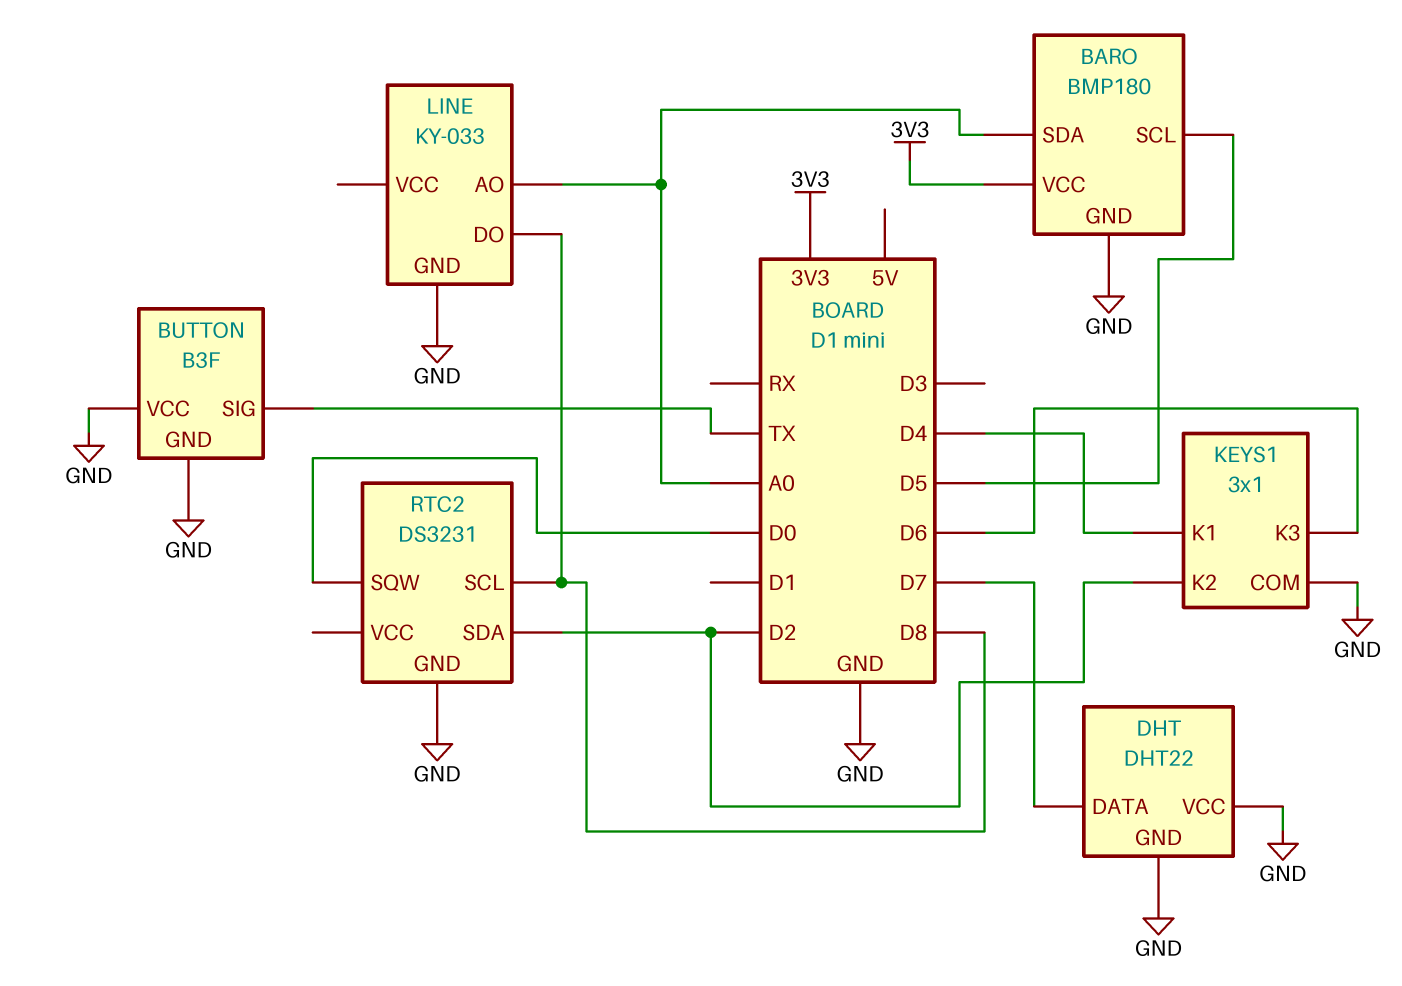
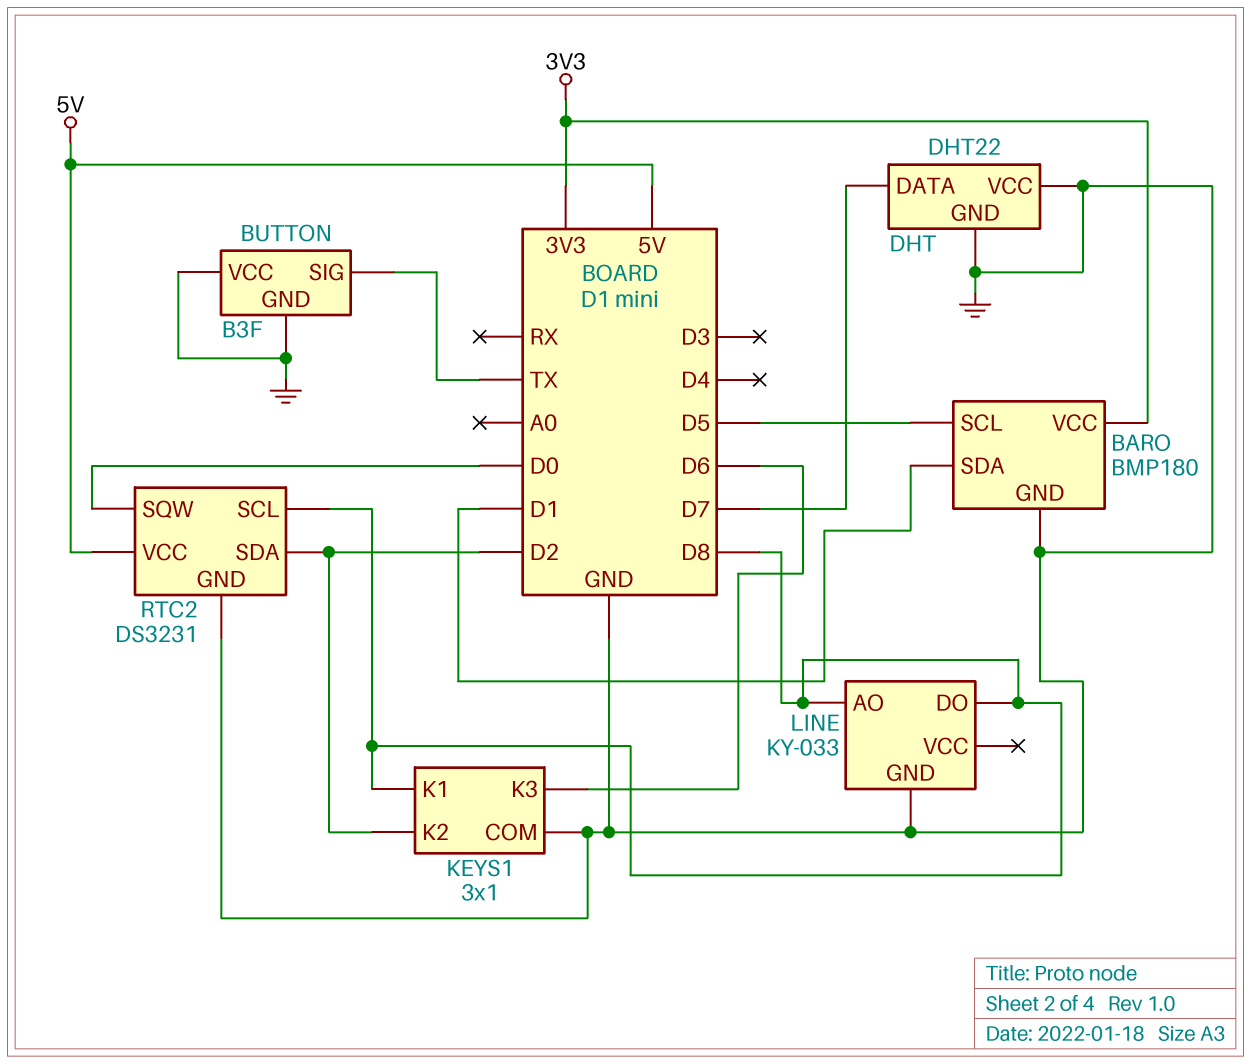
BARO pin SDA: A0 -> D1
KEYS1 pin K1: D4 -> D8
LINE pin AO: A0 -> D8
RTC2 pin VCC: none -> 5V

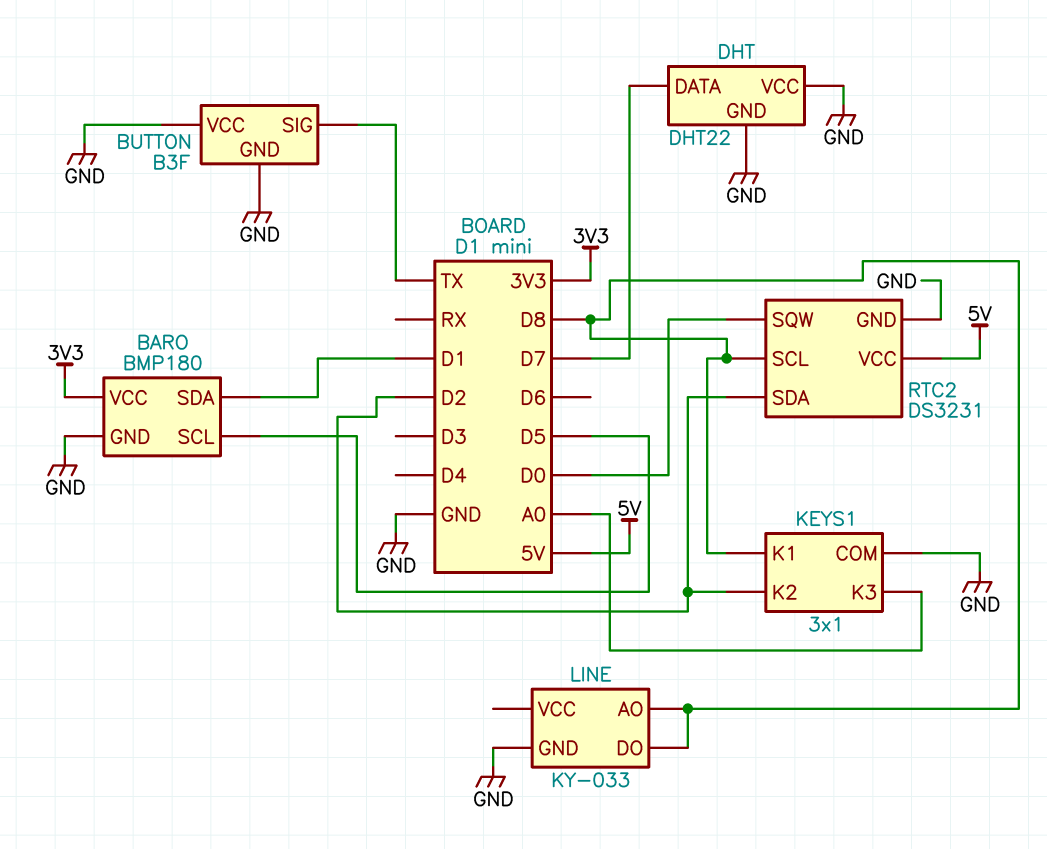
KEYS1 pin K3: D6 -> A0

